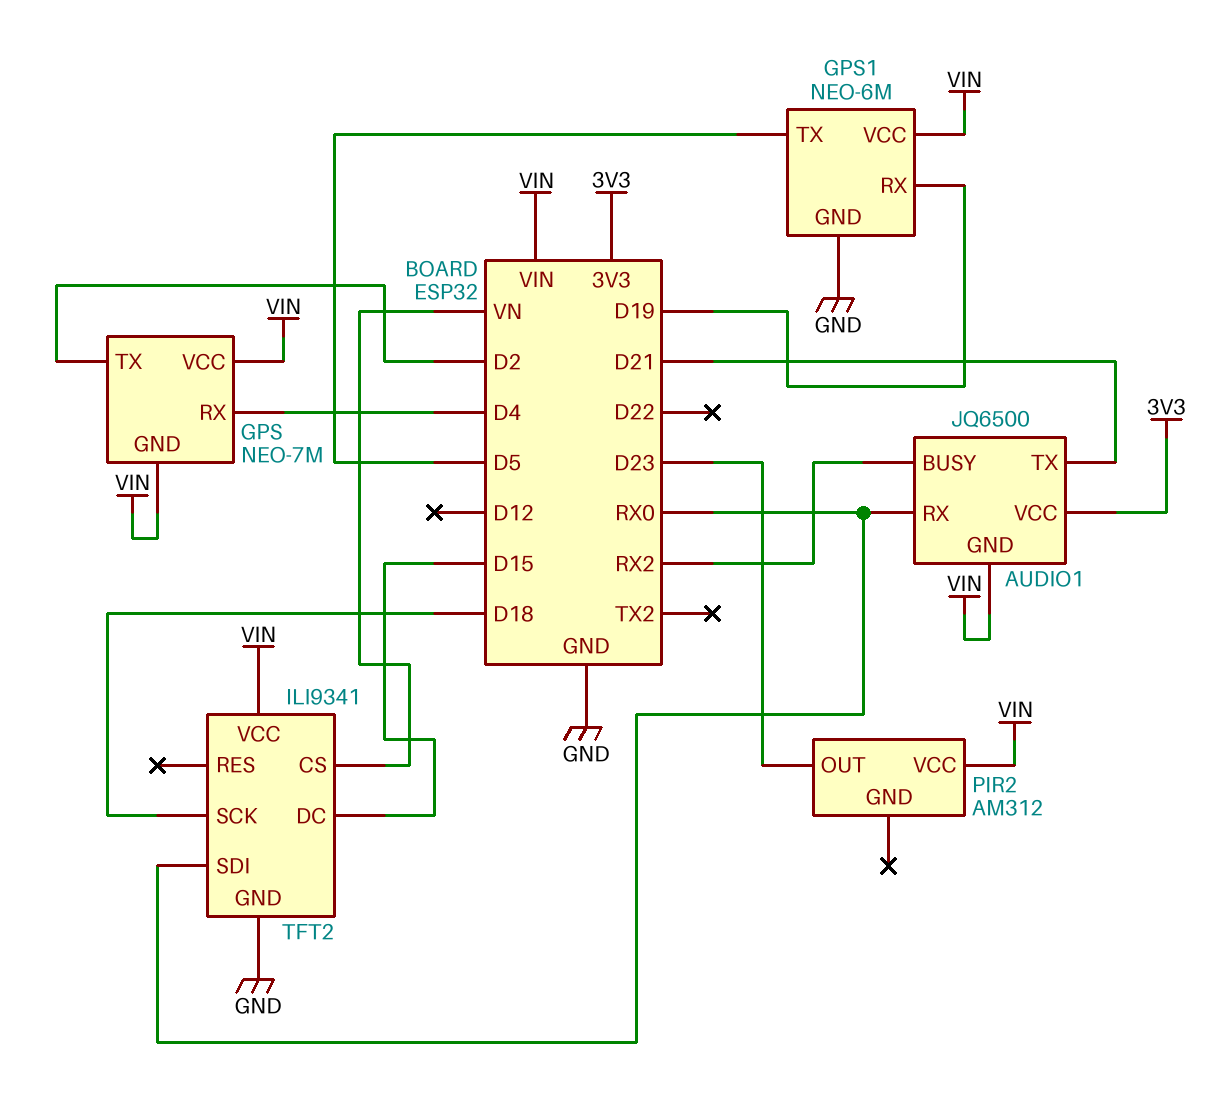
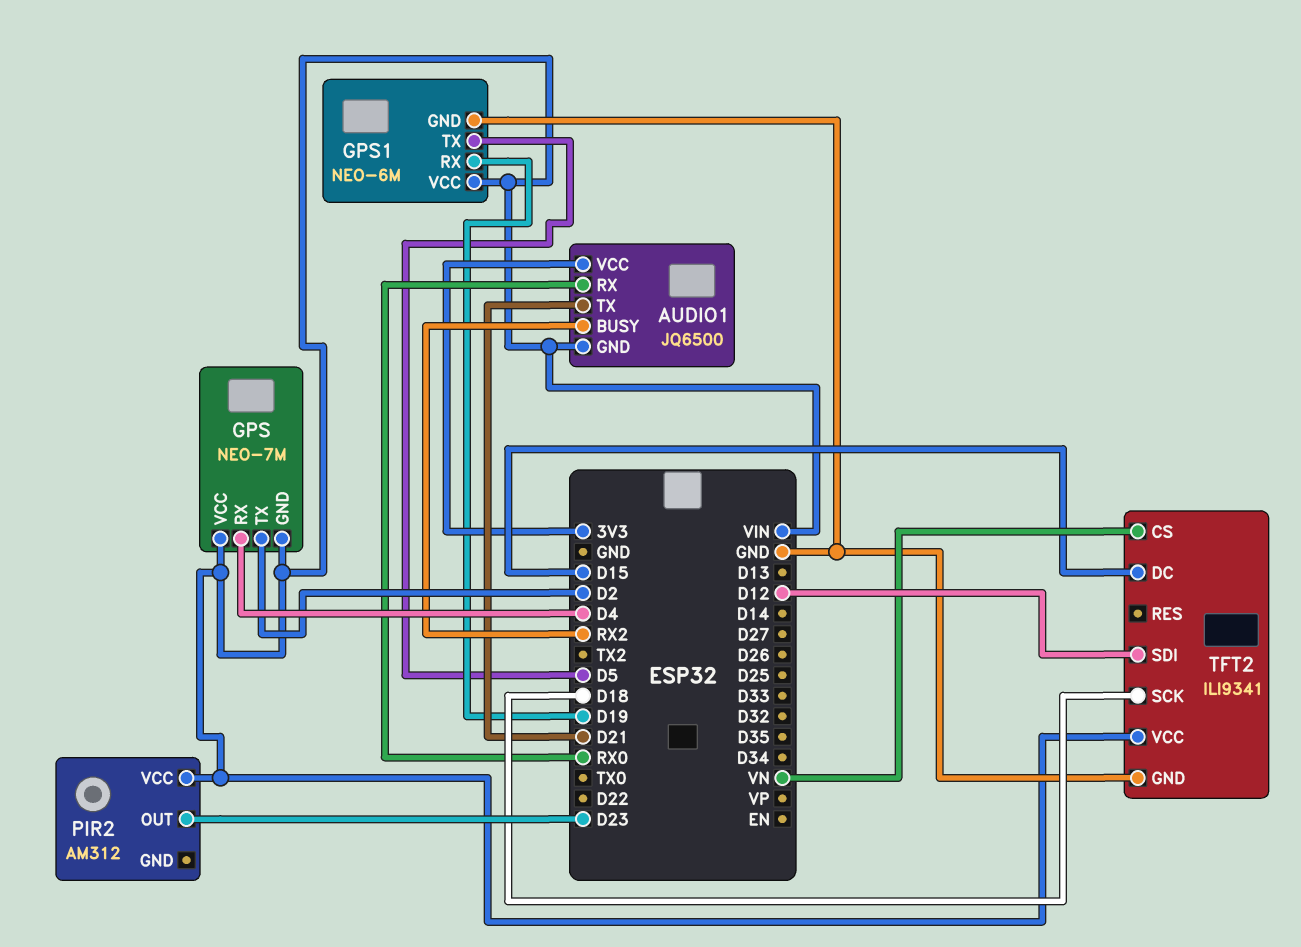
TFT2 pin SDI: RX0 -> D12

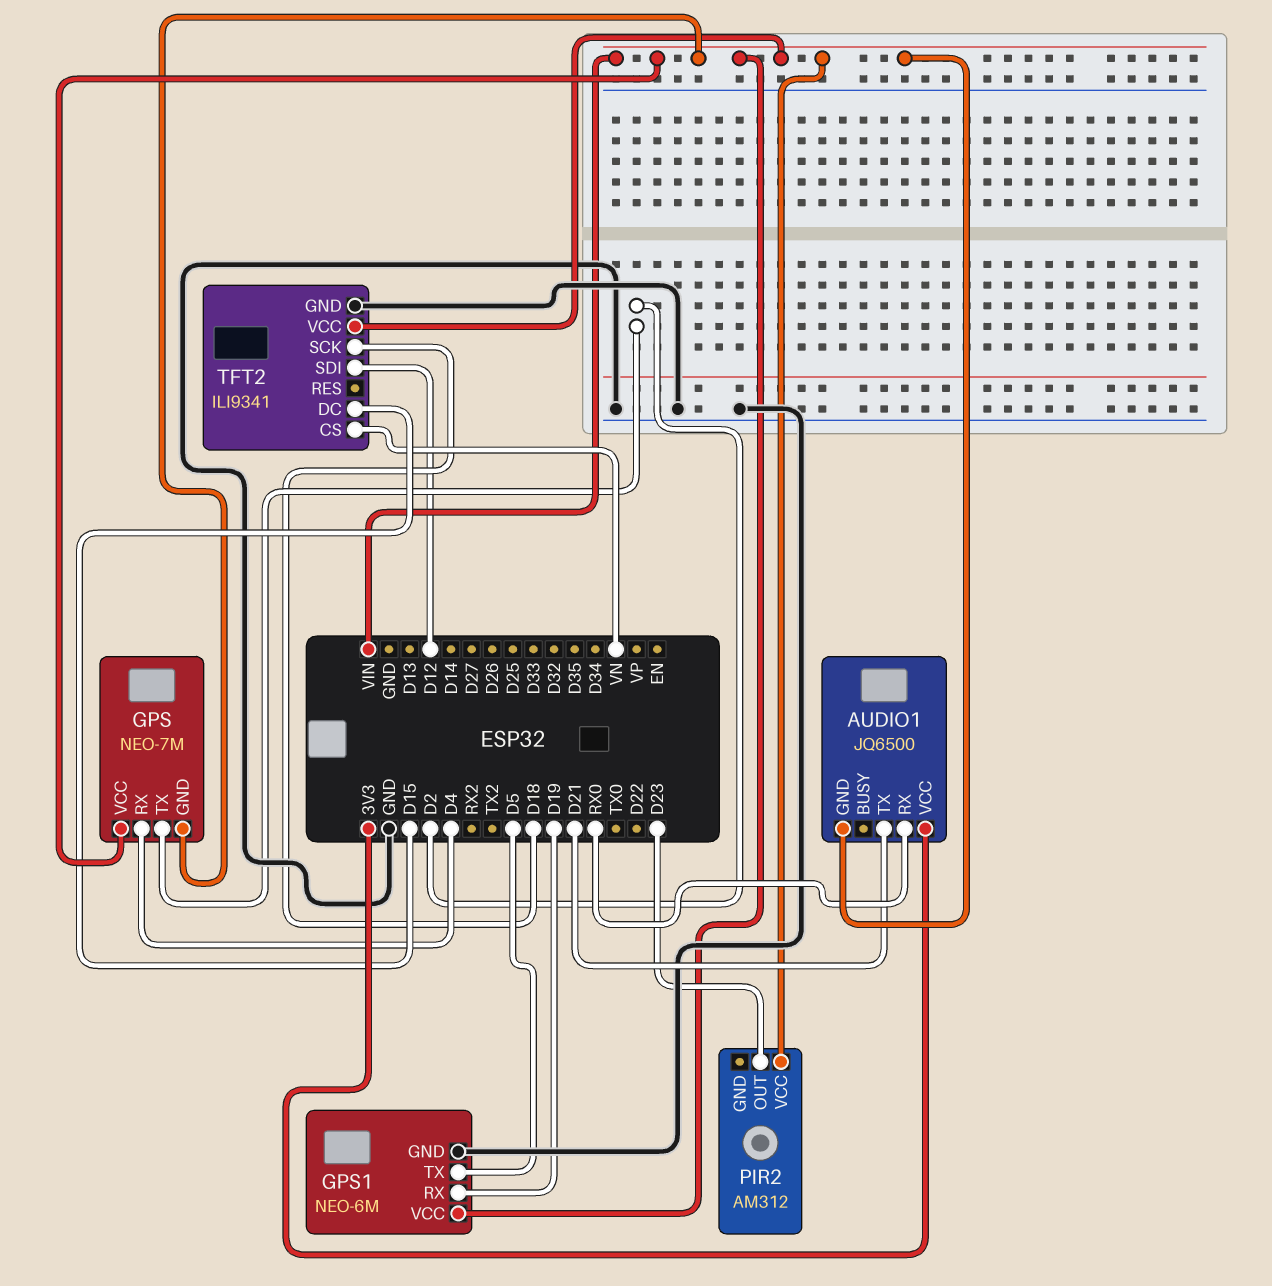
AUDIO1 pin BUSY: RX2 -> none

